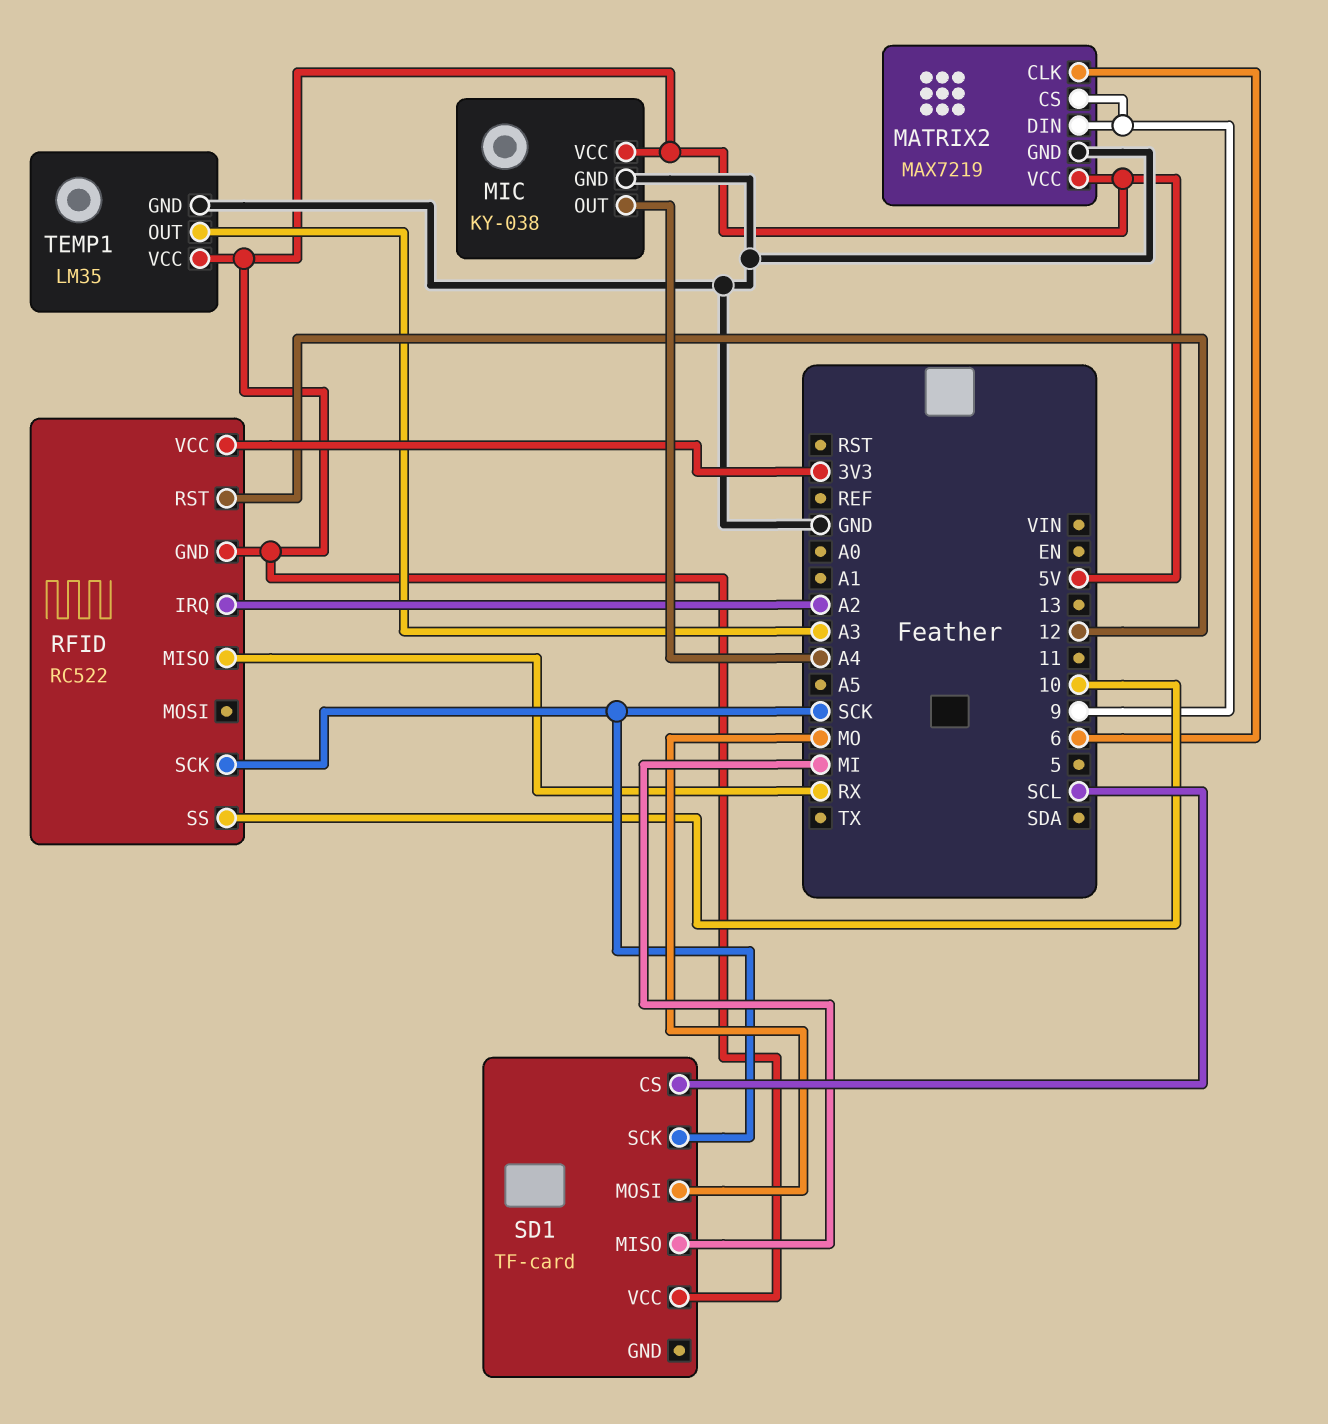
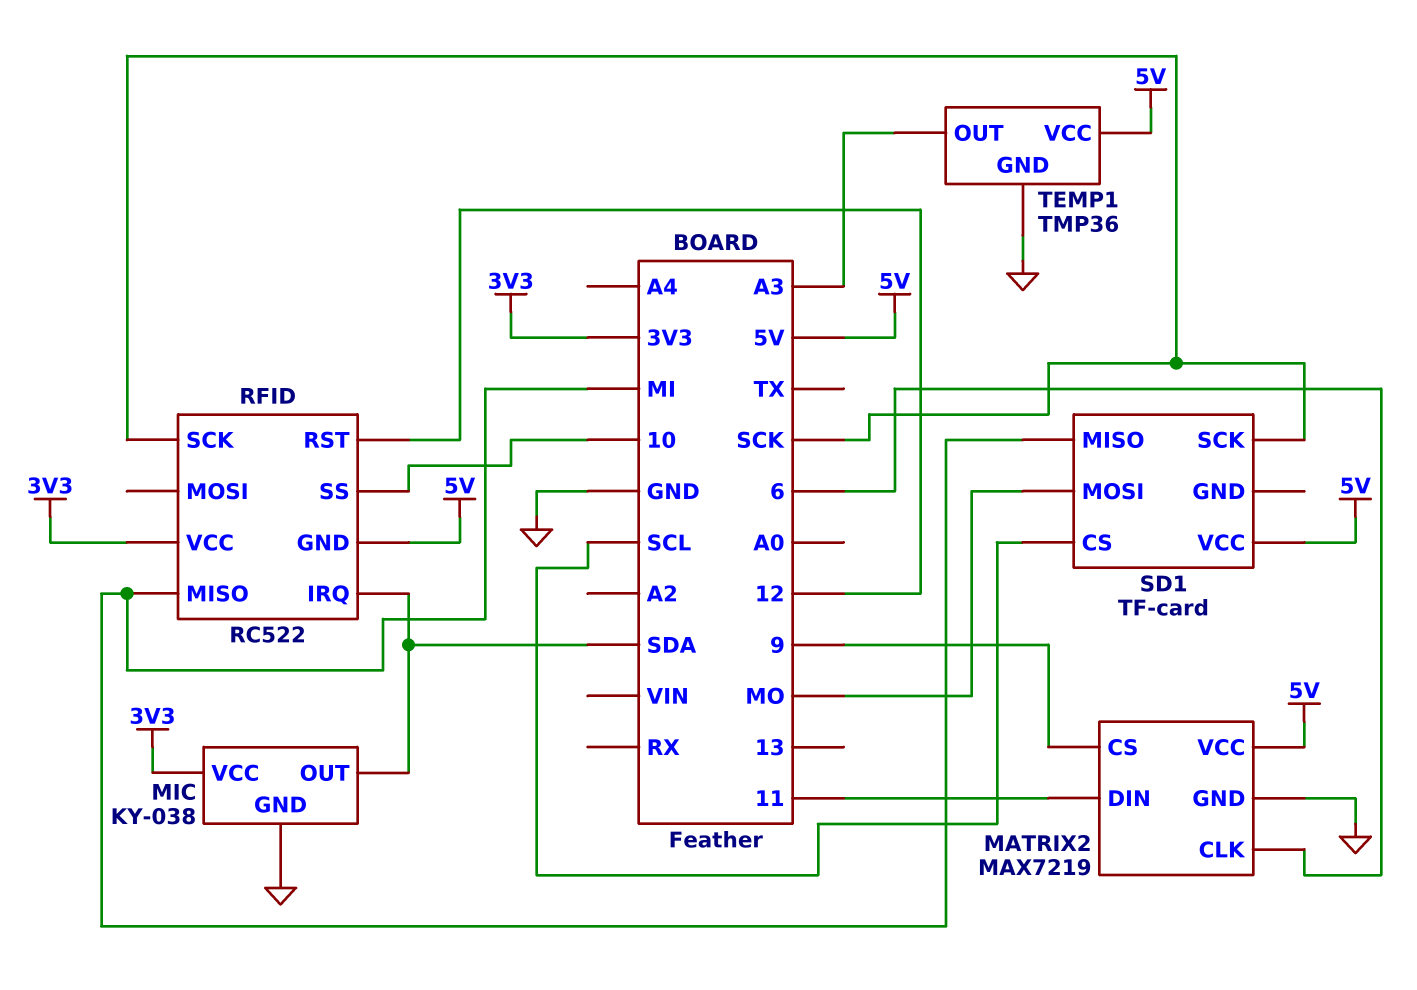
MATRIX2 pin DIN: 9 -> 11
MIC pin OUT: A4 -> SDA
MIC pin VCC: 5V -> 3V3
RFID pin IRQ: A2 -> SDA
RFID pin MISO: RX -> MI
TEMP1: LM35 -> TMP36

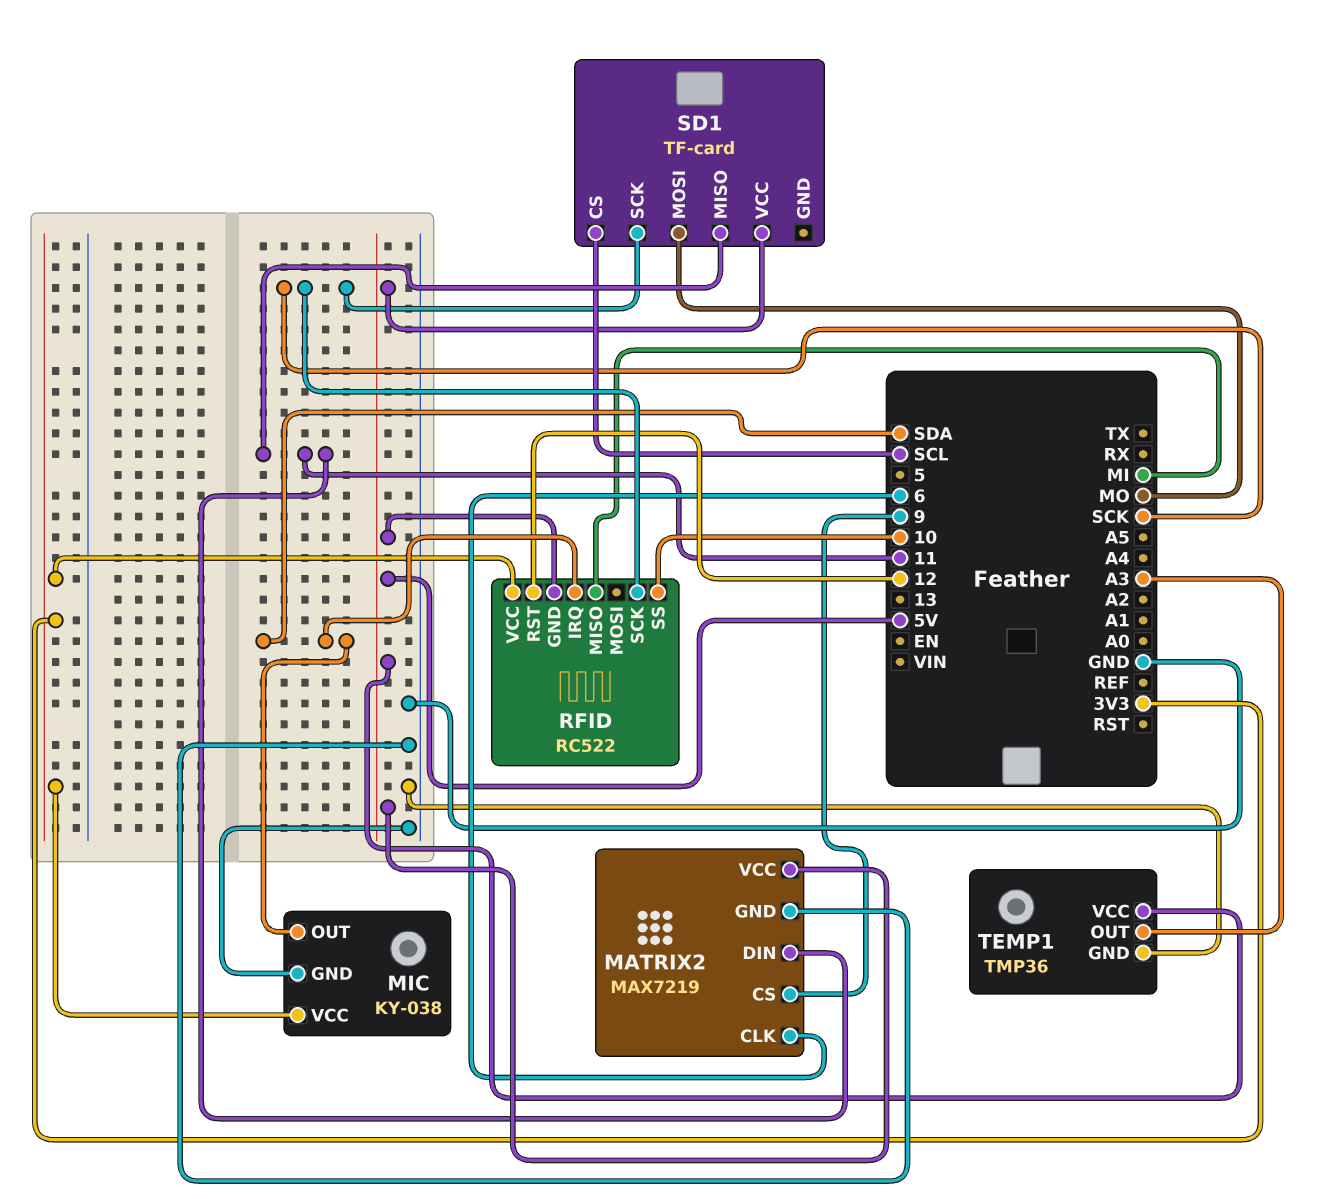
SD1 pin MISO: MI -> 11

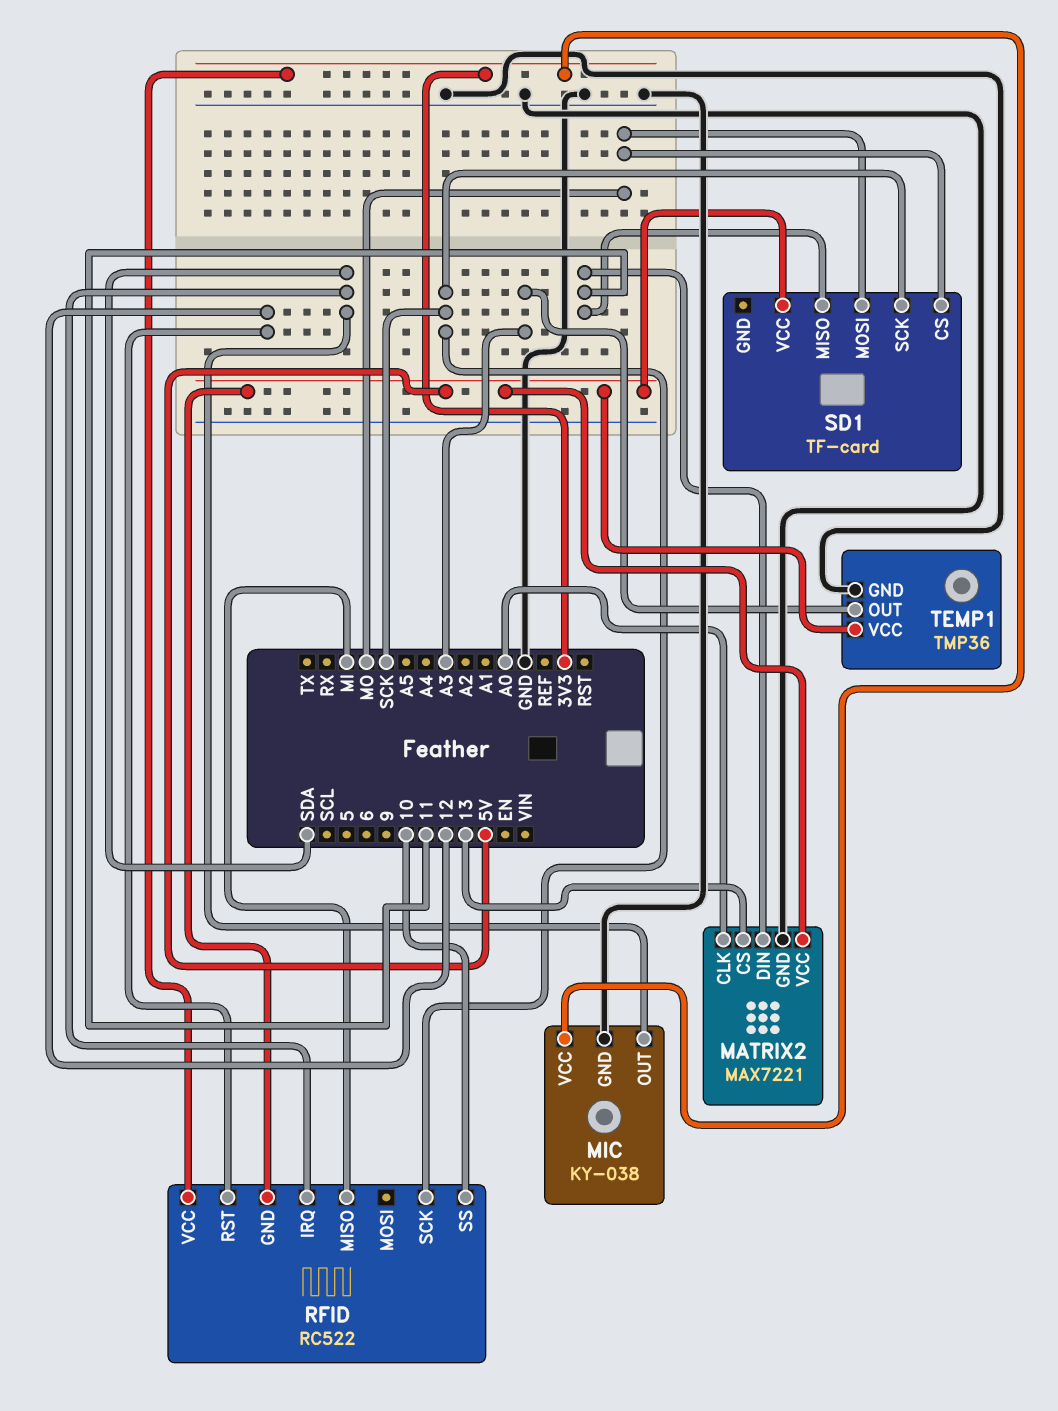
MATRIX2: MAX7219 -> MAX7221
MATRIX2 pin CLK: 6 -> A0
MATRIX2 pin CS: 9 -> 13
SD1 pin CS: SCL -> MO

